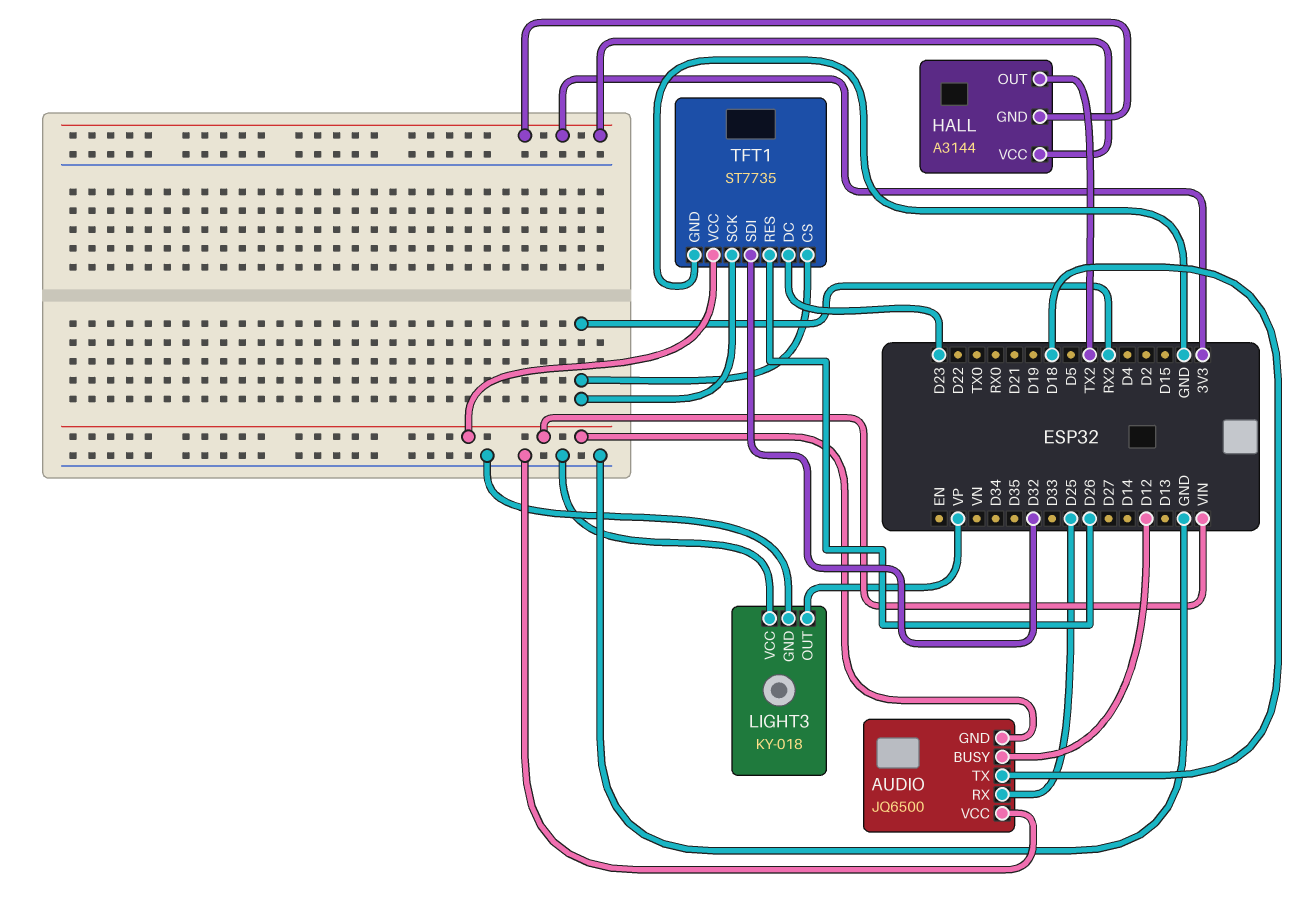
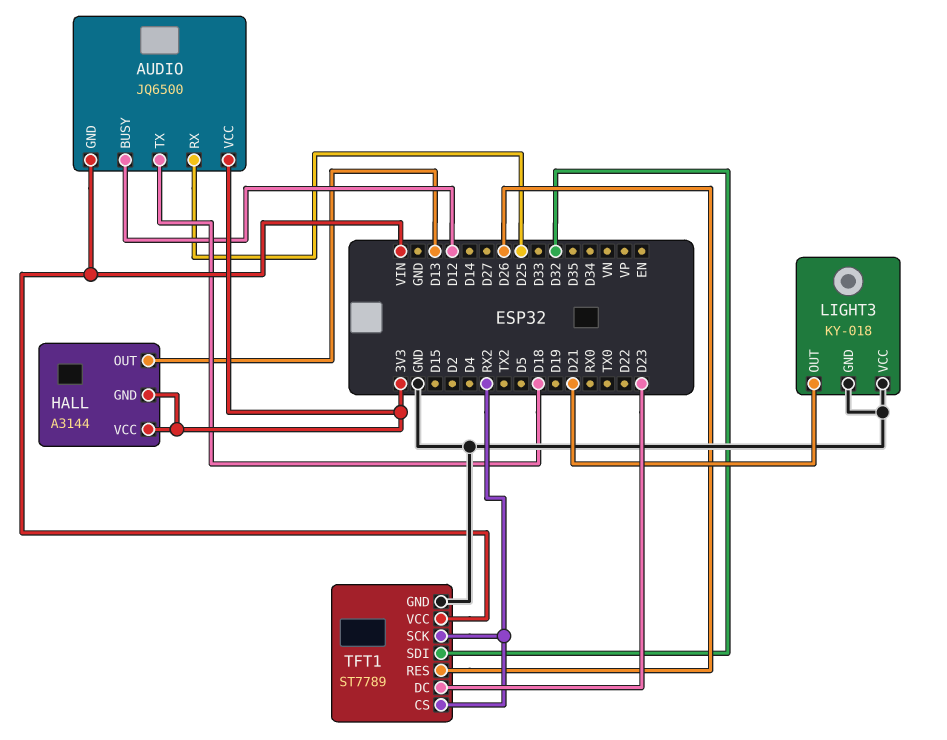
AUDIO pin VCC: GND -> 3V3
HALL pin OUT: TX2 -> D13
LIGHT3 pin OUT: VP -> D21
TFT1: ST7735 -> ST7789

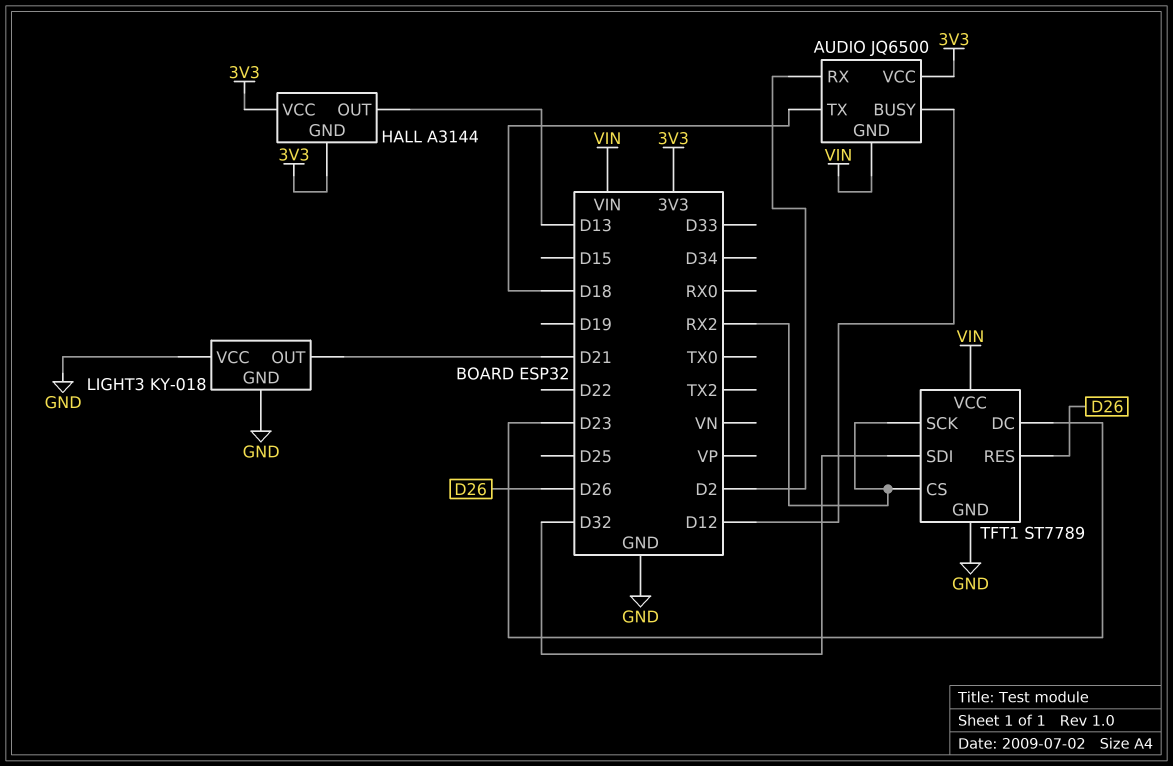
AUDIO pin RX: D25 -> D2

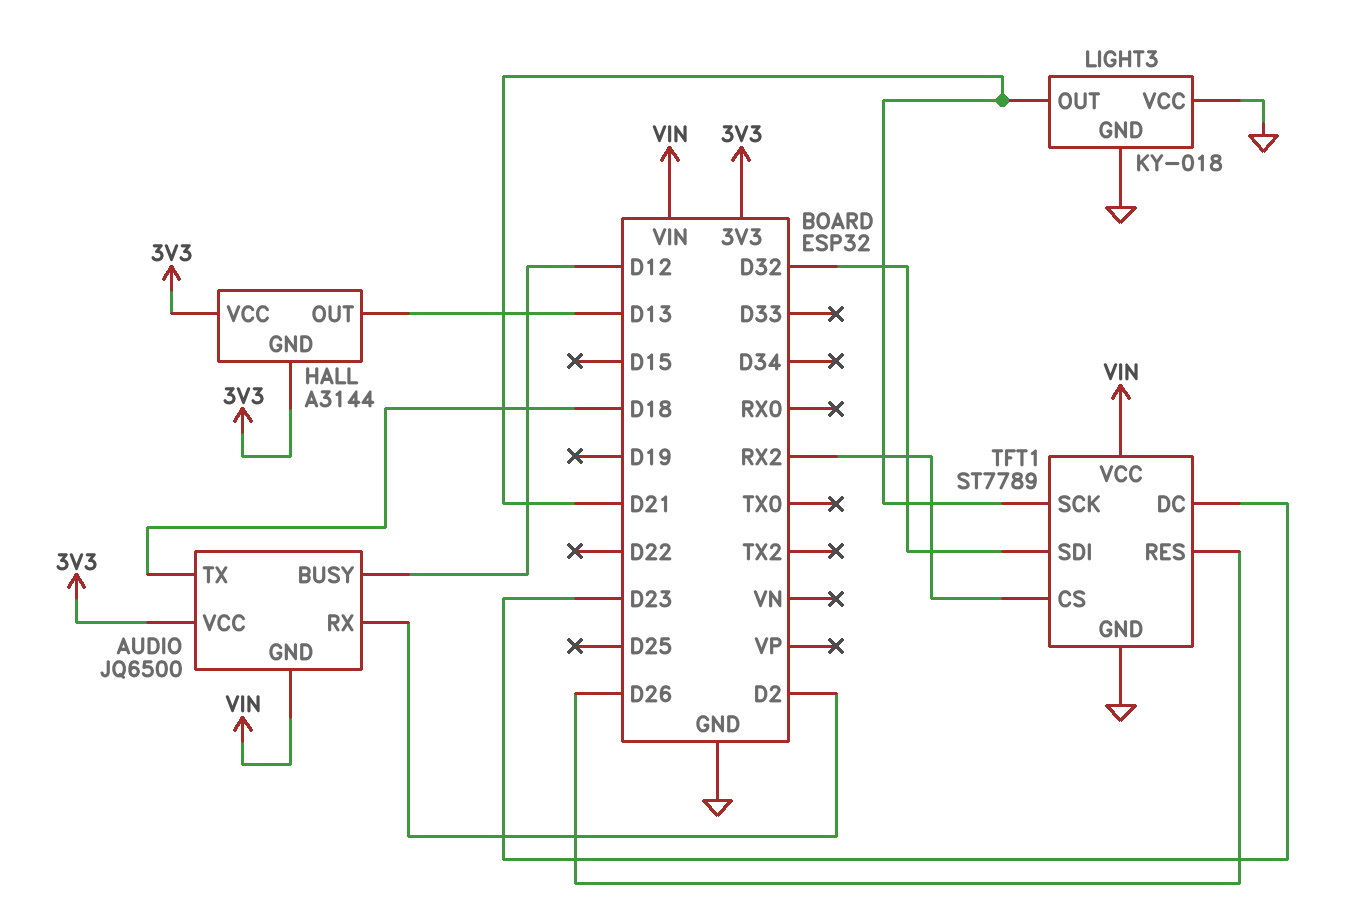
TFT1 pin SCK: RX2 -> D21

